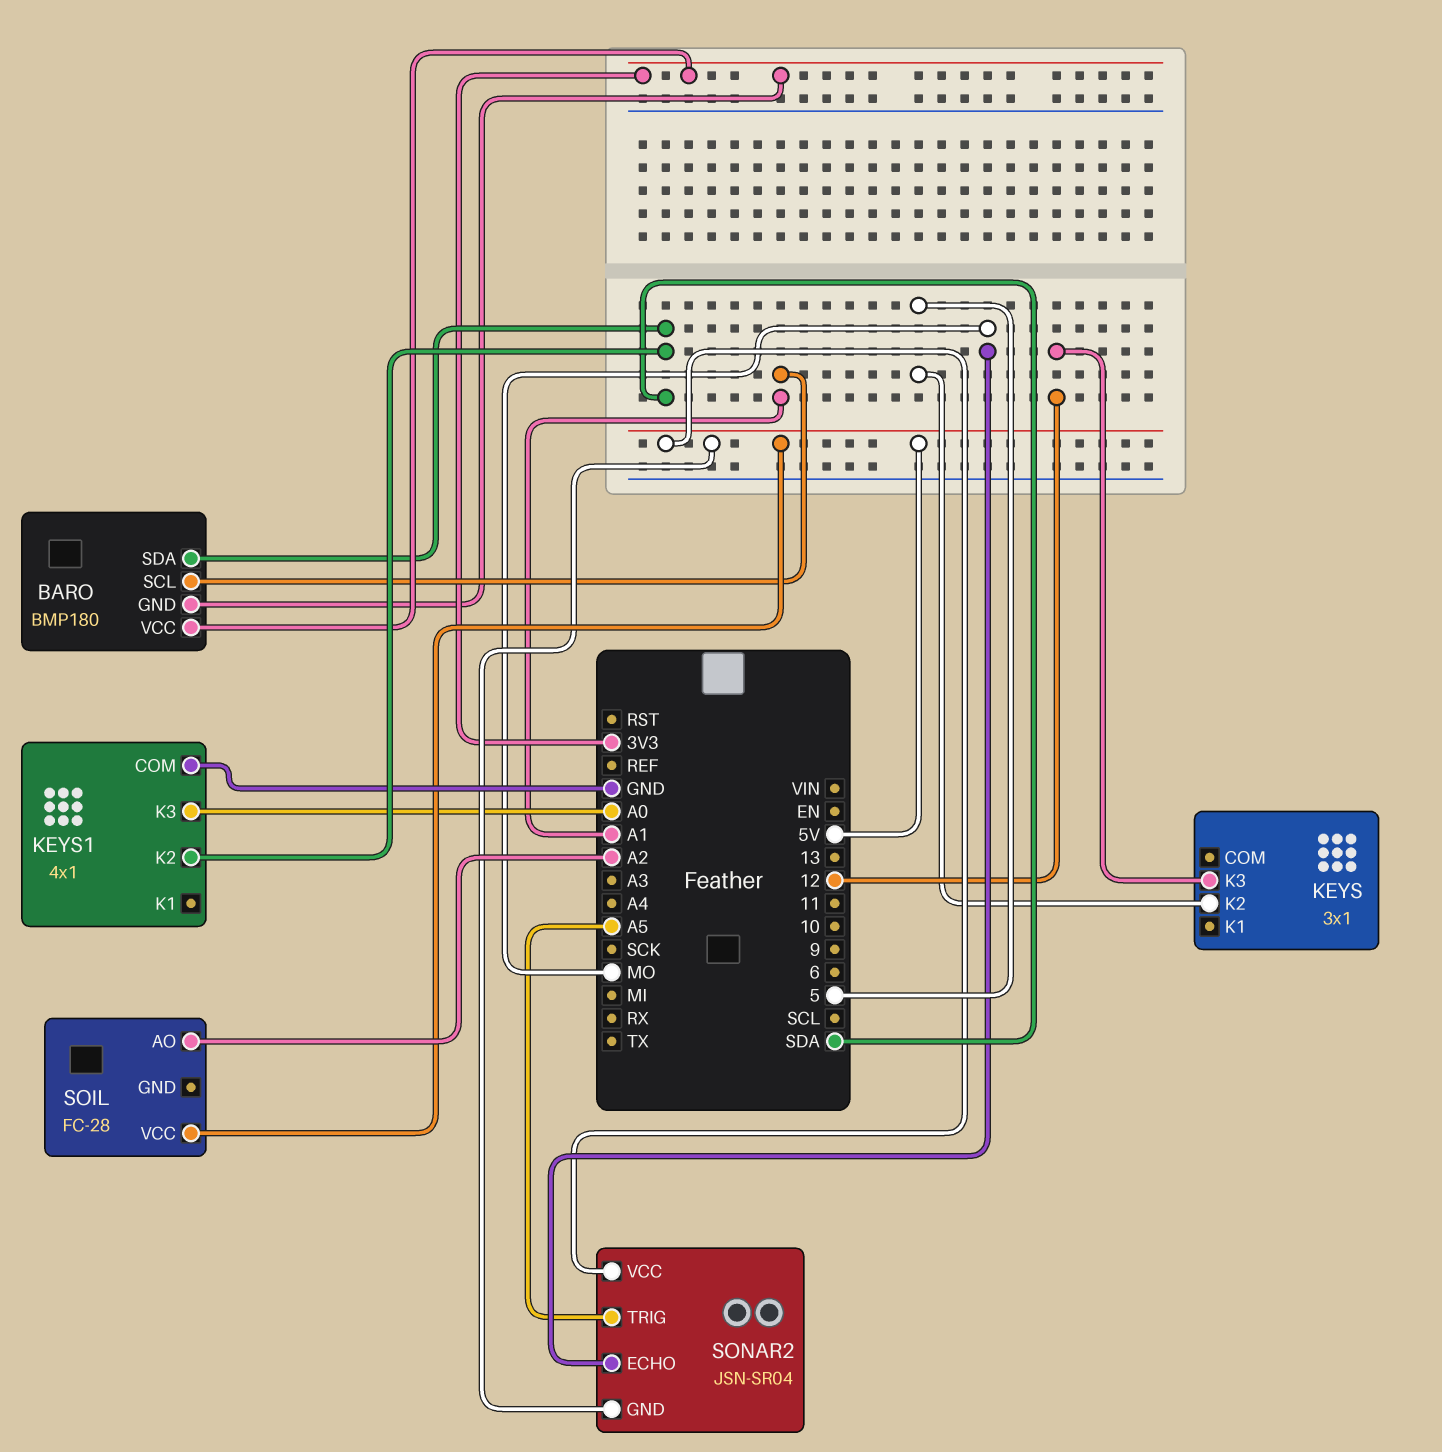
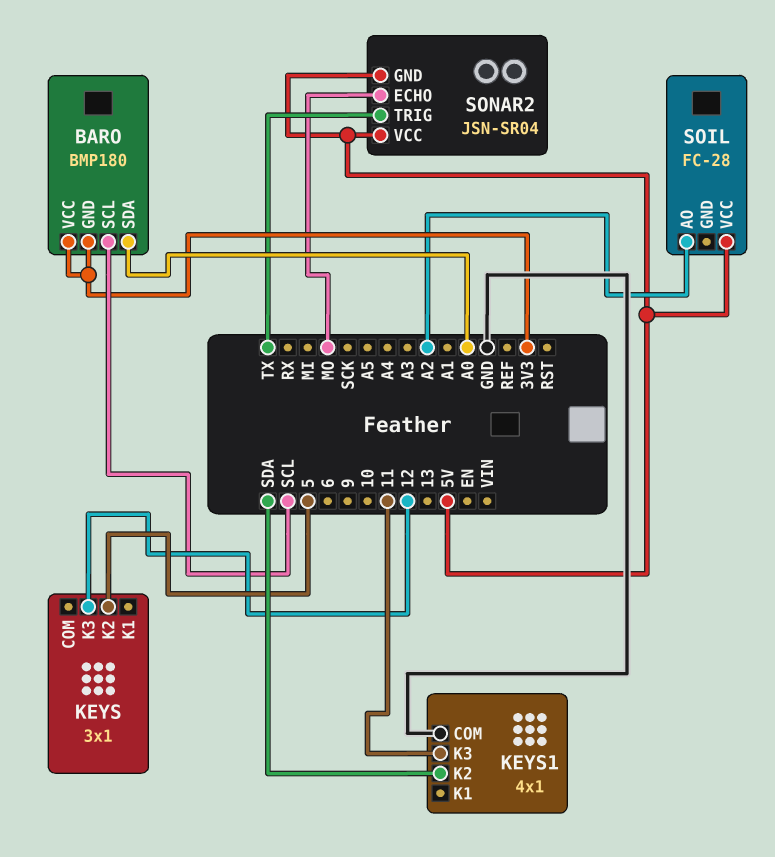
BARO pin SCL: A1 -> SCL
BARO pin SDA: SDA -> A0
KEYS1 pin K3: A0 -> 11
SONAR2 pin TRIG: A5 -> TX

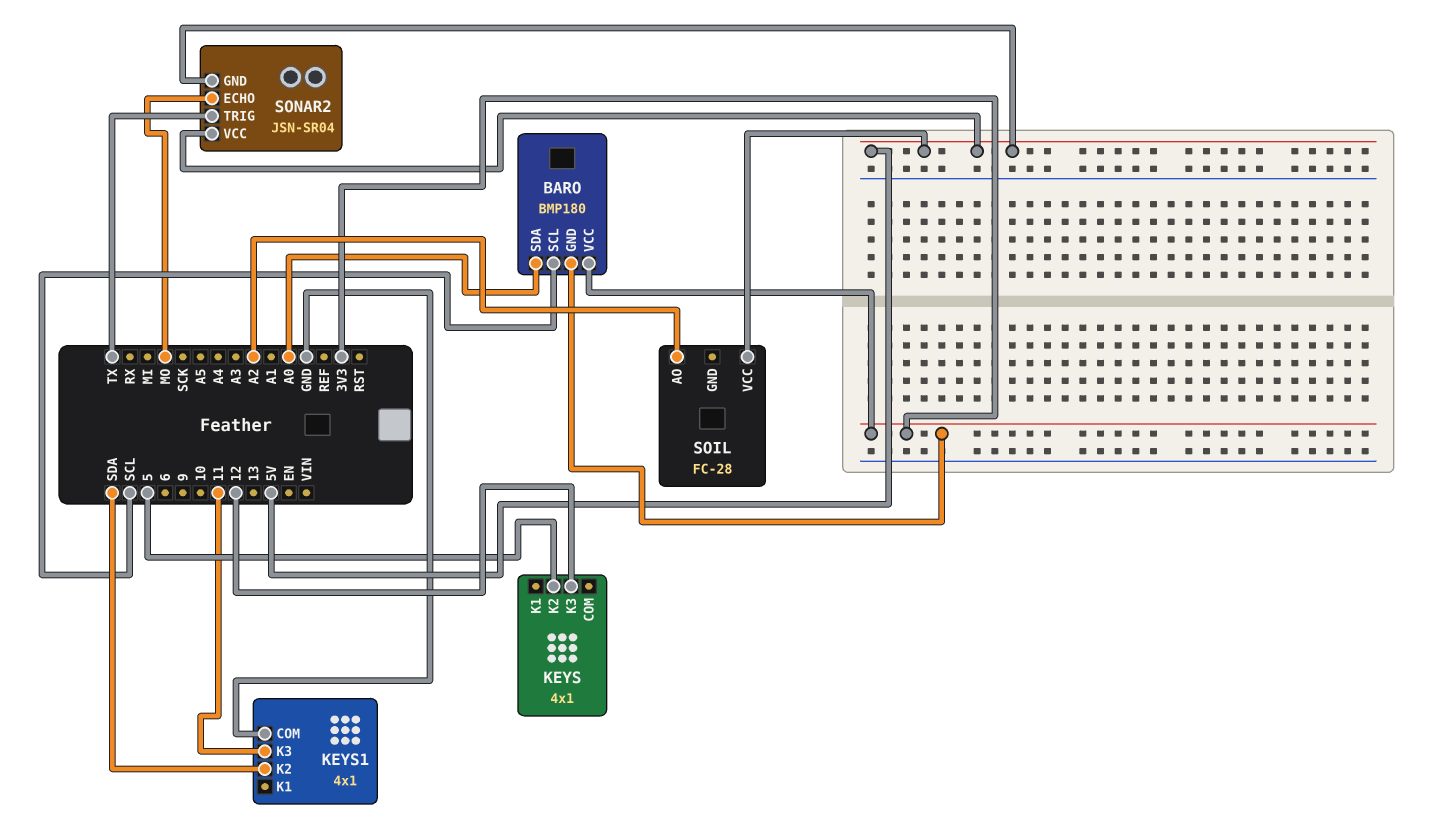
KEYS: 3x1 -> 4x1

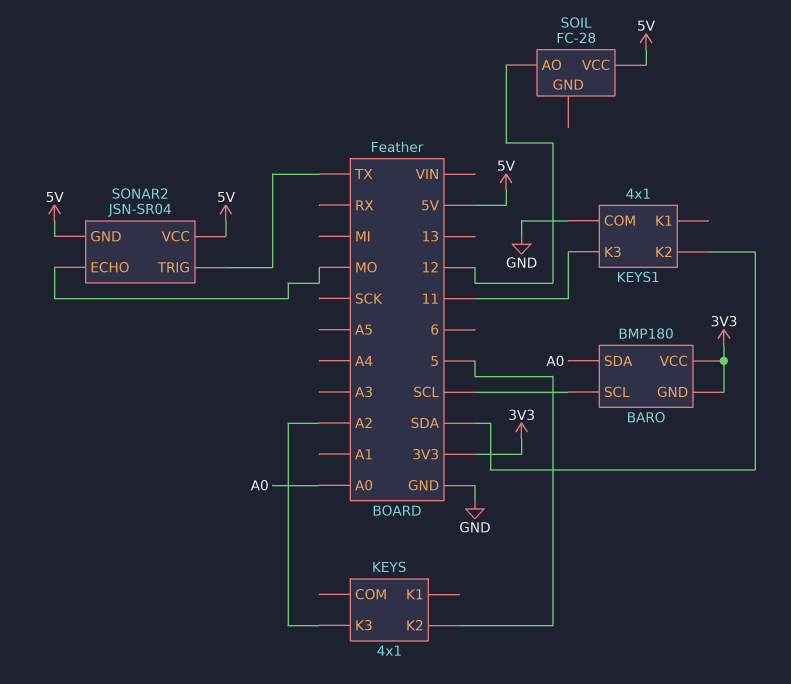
KEYS pin K3: 12 -> A2
SOIL pin AO: A2 -> 12

